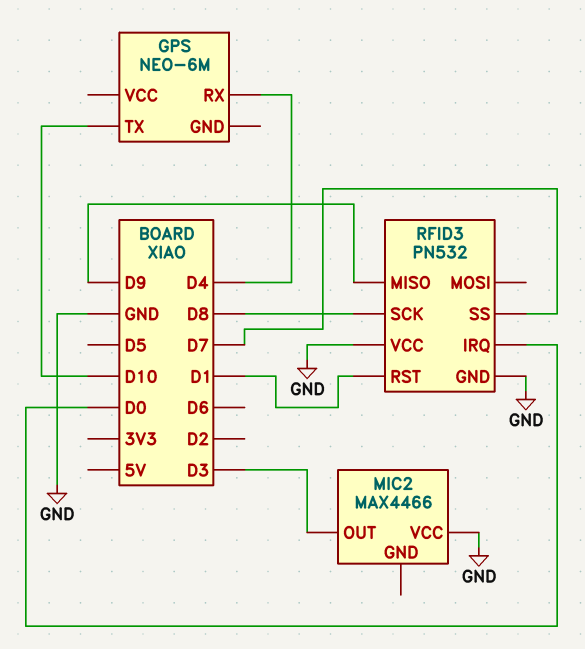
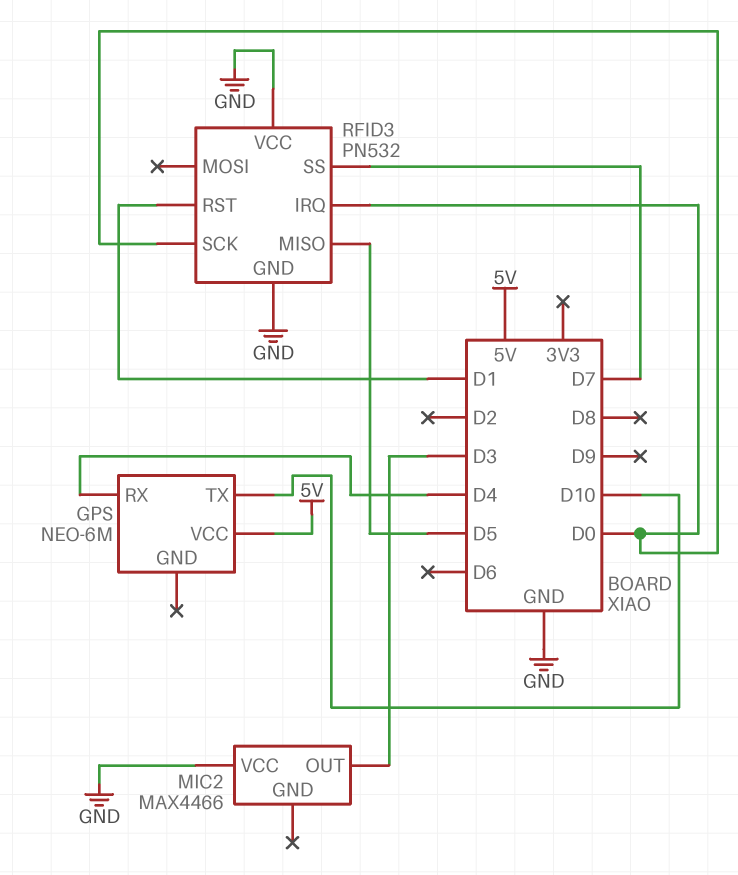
GPS pin VCC: none -> 5V
RFID3 pin MISO: D9 -> D5
RFID3 pin SCK: D8 -> D0

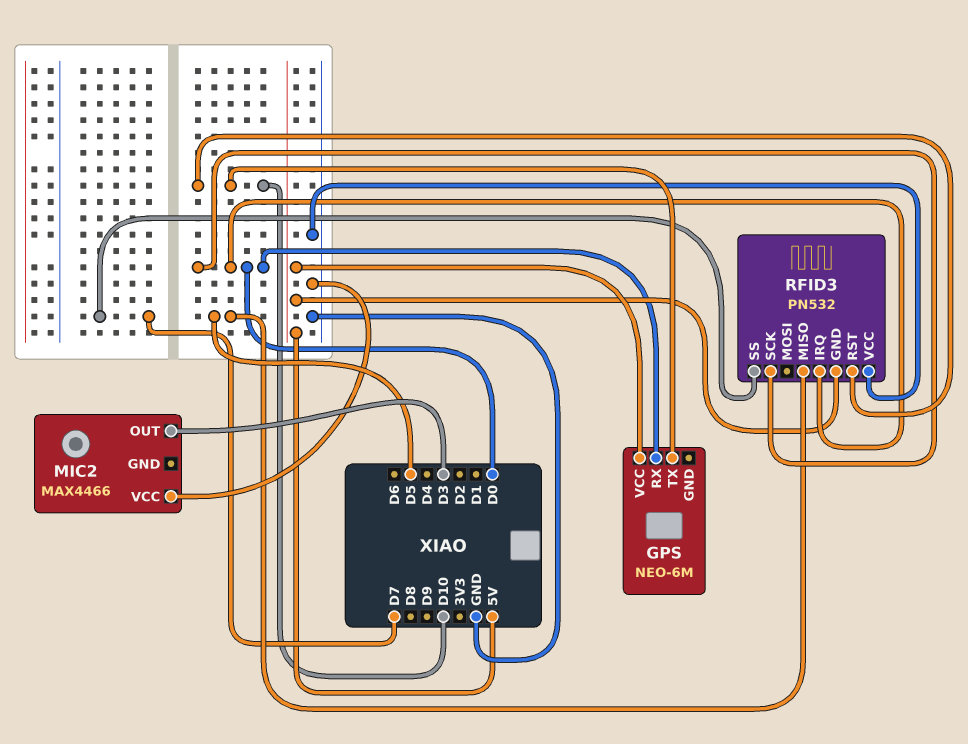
GPS pin RX: D4 -> D0
RFID3 pin GND: GND -> 5V
RFID3 pin RST: D1 -> D10

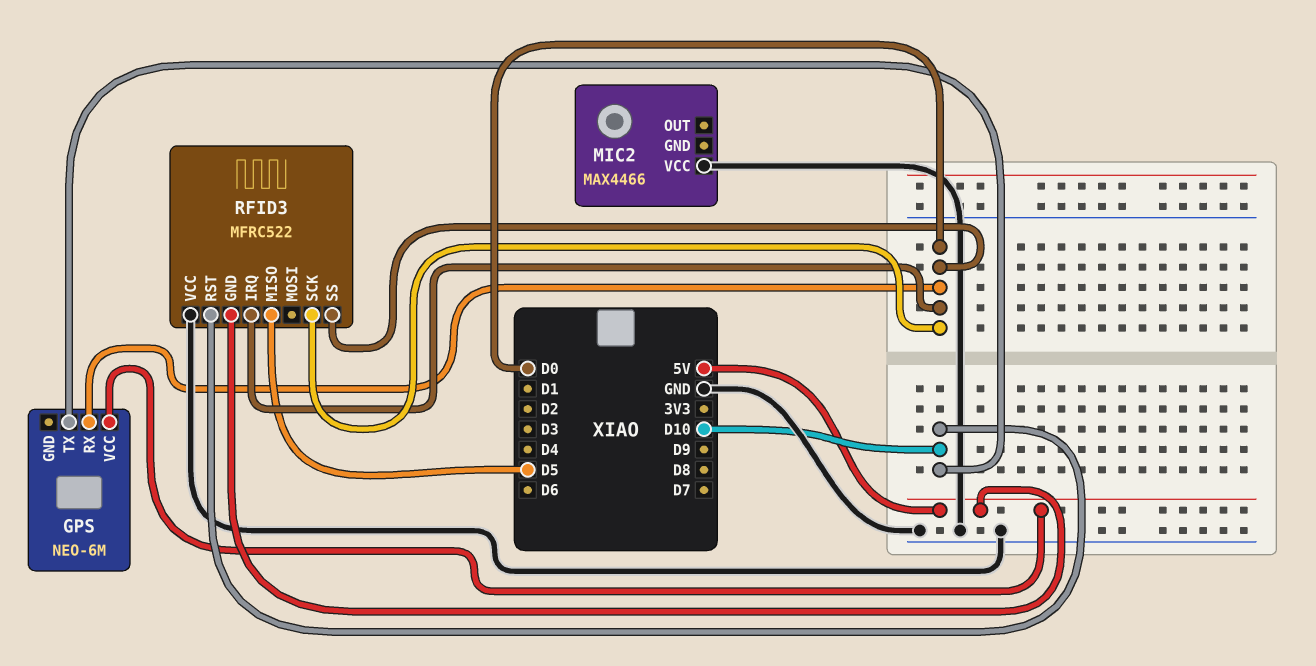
MIC2 pin OUT: D3 -> none
RFID3: PN532 -> MFRC522
RFID3 pin SS: D7 -> D0

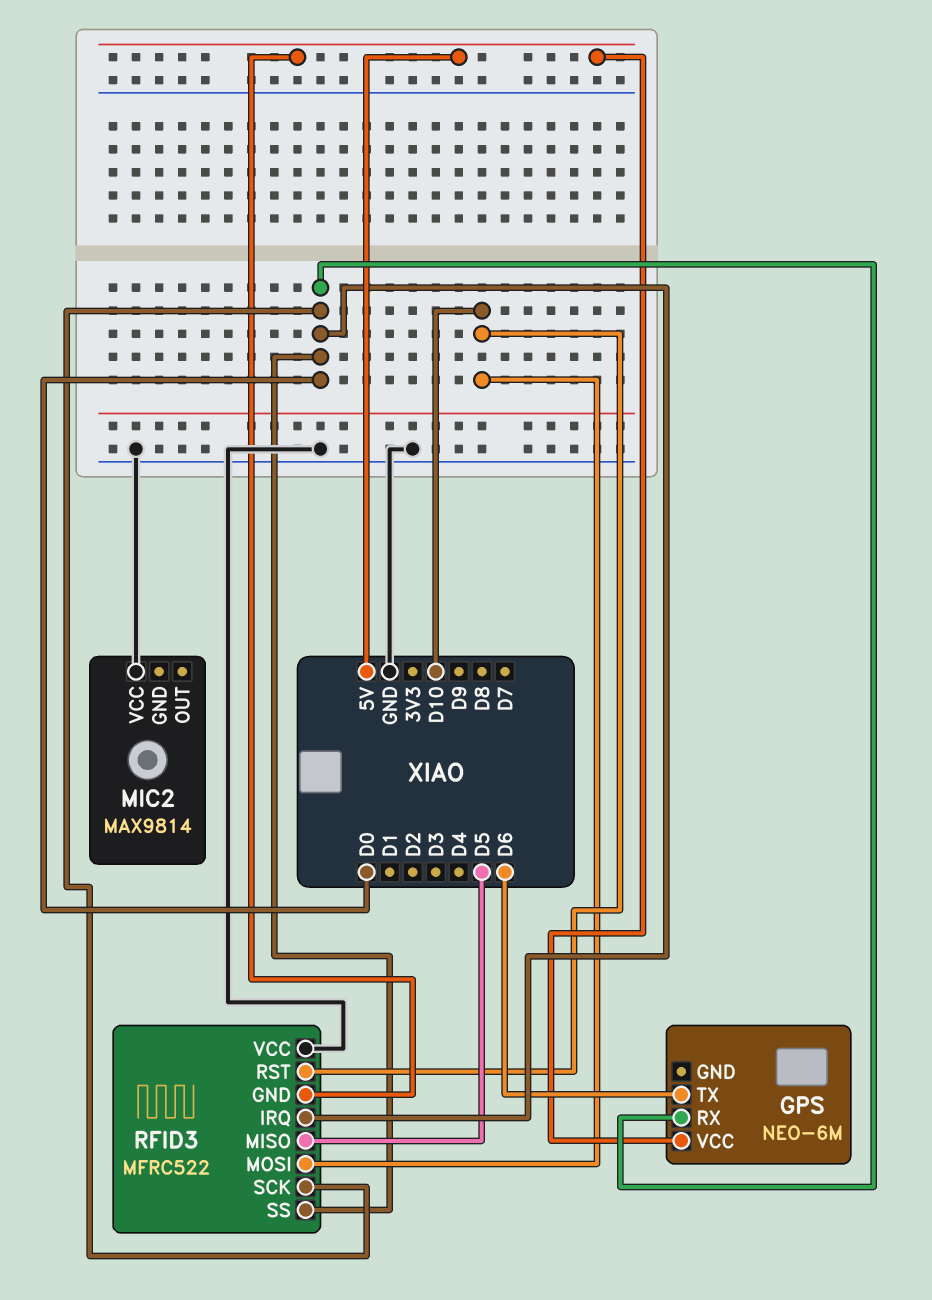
GPS pin TX: D10 -> D6
MIC2: MAX4466 -> MAX9814
RFID3 pin MOSI: none -> D10

